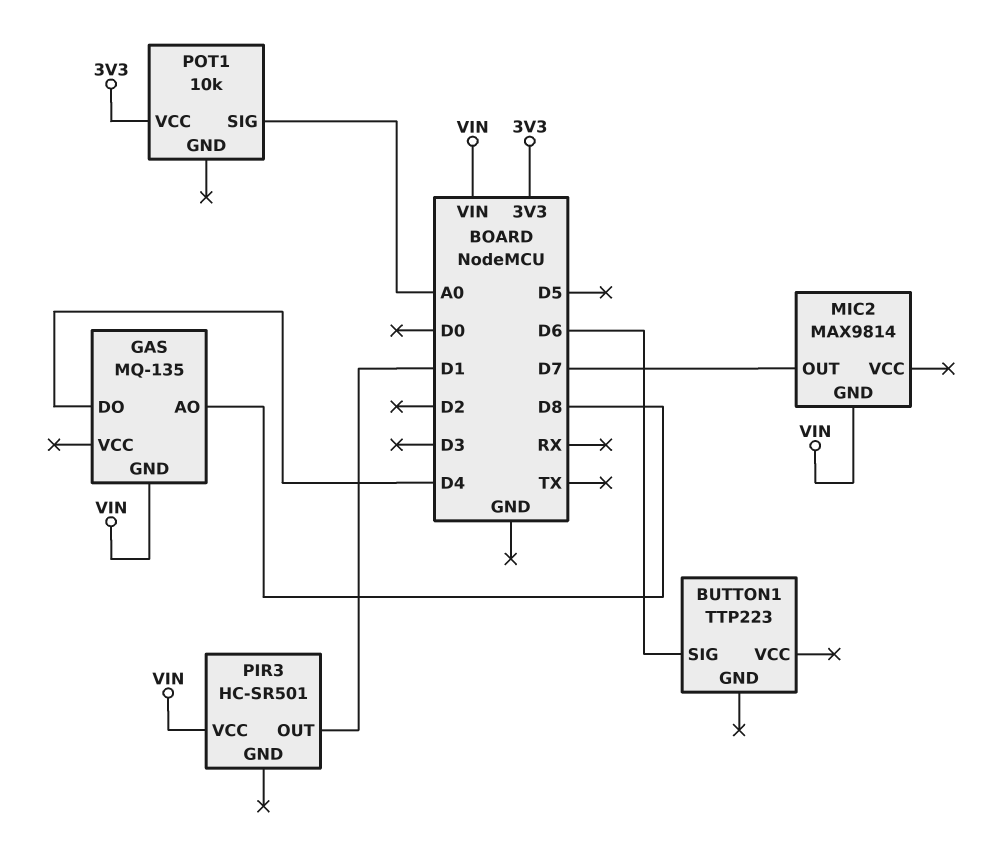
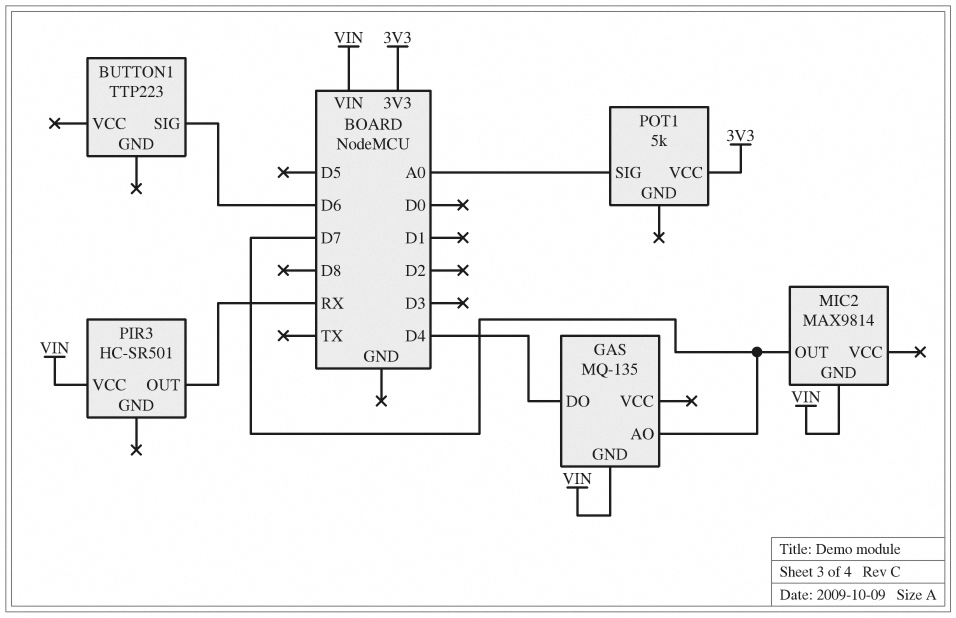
GAS pin AO: D8 -> D7
PIR3 pin OUT: D1 -> RX
POT1: 10k -> 5k

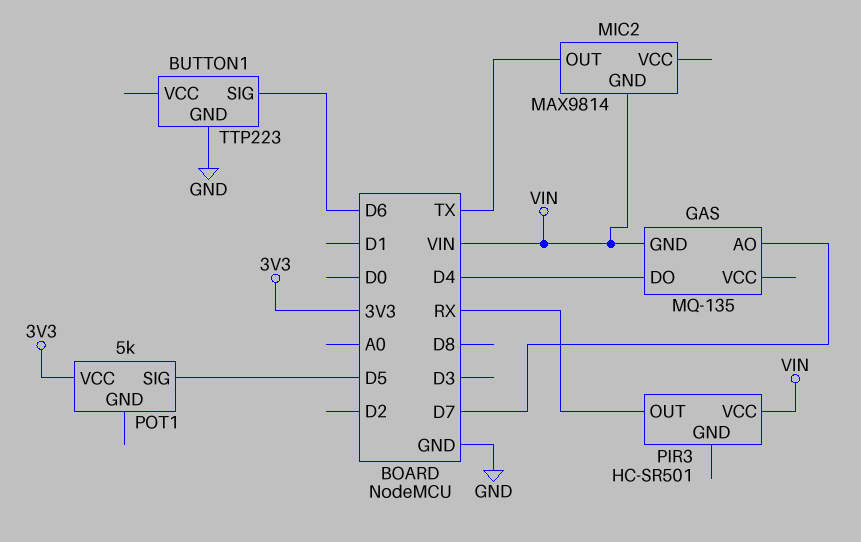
BUTTON1 pin GND: none -> GND
MIC2 pin OUT: D7 -> TX
POT1 pin SIG: A0 -> D5

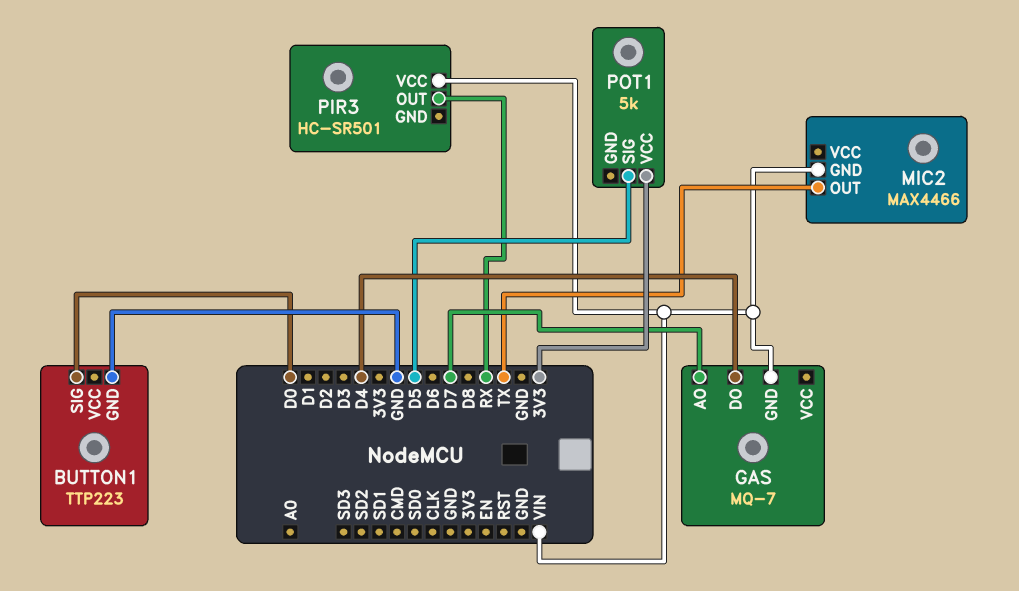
BUTTON1 pin SIG: D6 -> D0
GAS: MQ-135 -> MQ-7
MIC2: MAX9814 -> MAX4466

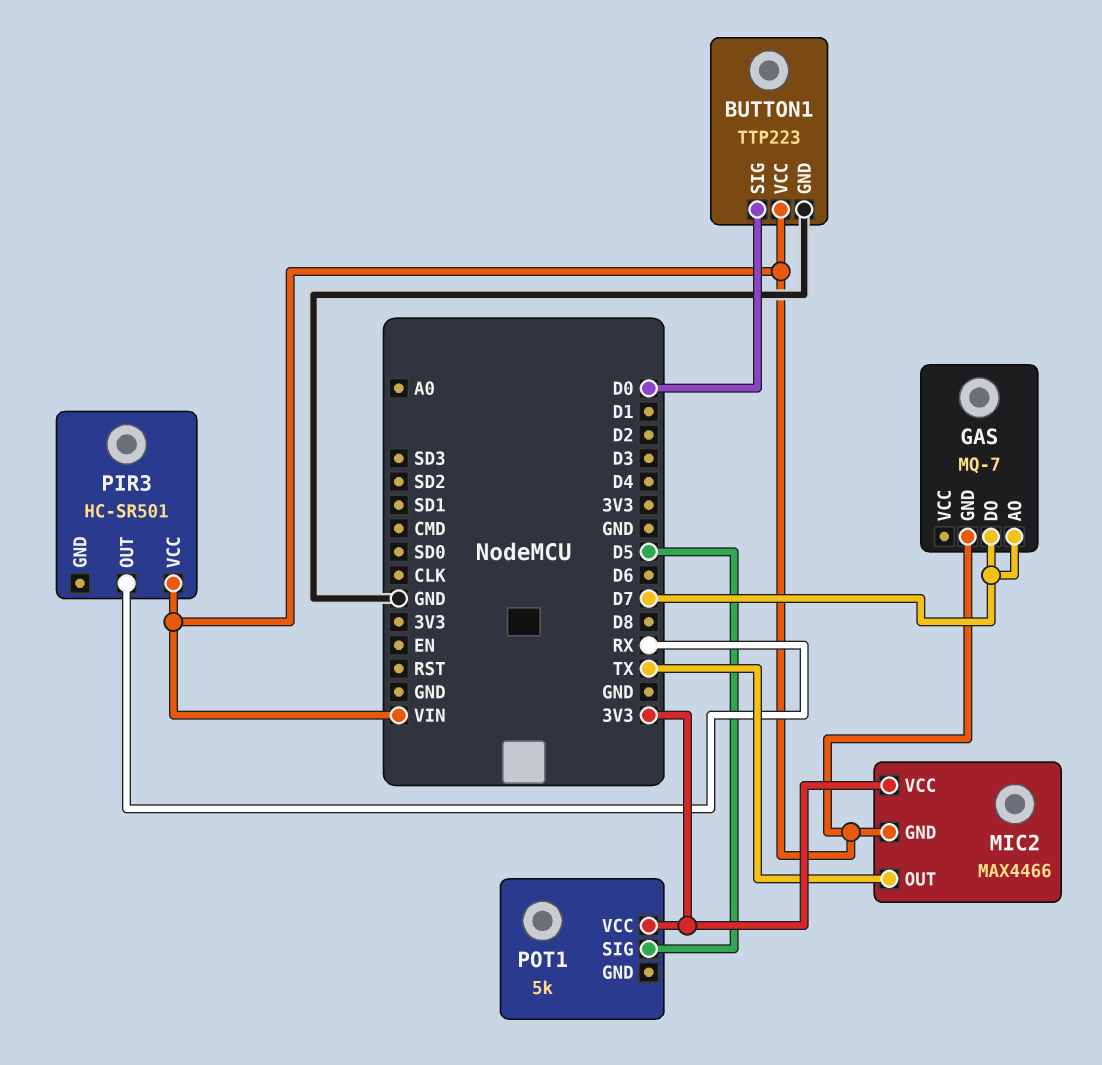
BUTTON1 pin VCC: none -> VIN
GAS pin DO: D4 -> D7
MIC2 pin VCC: none -> 3V3

